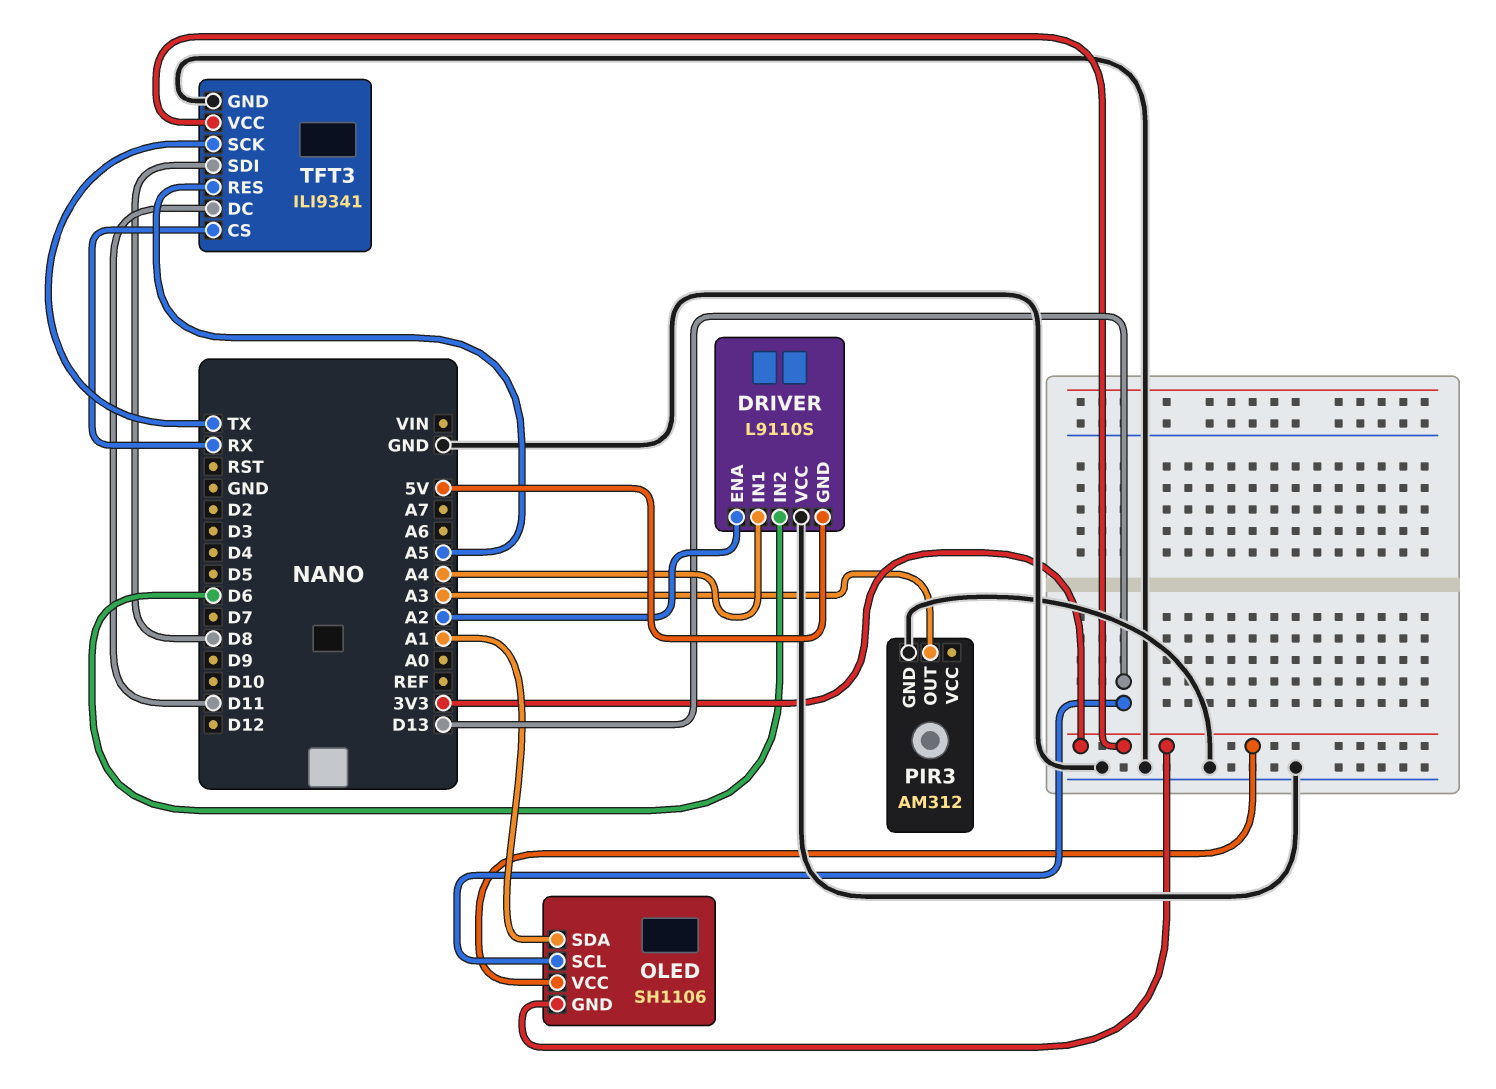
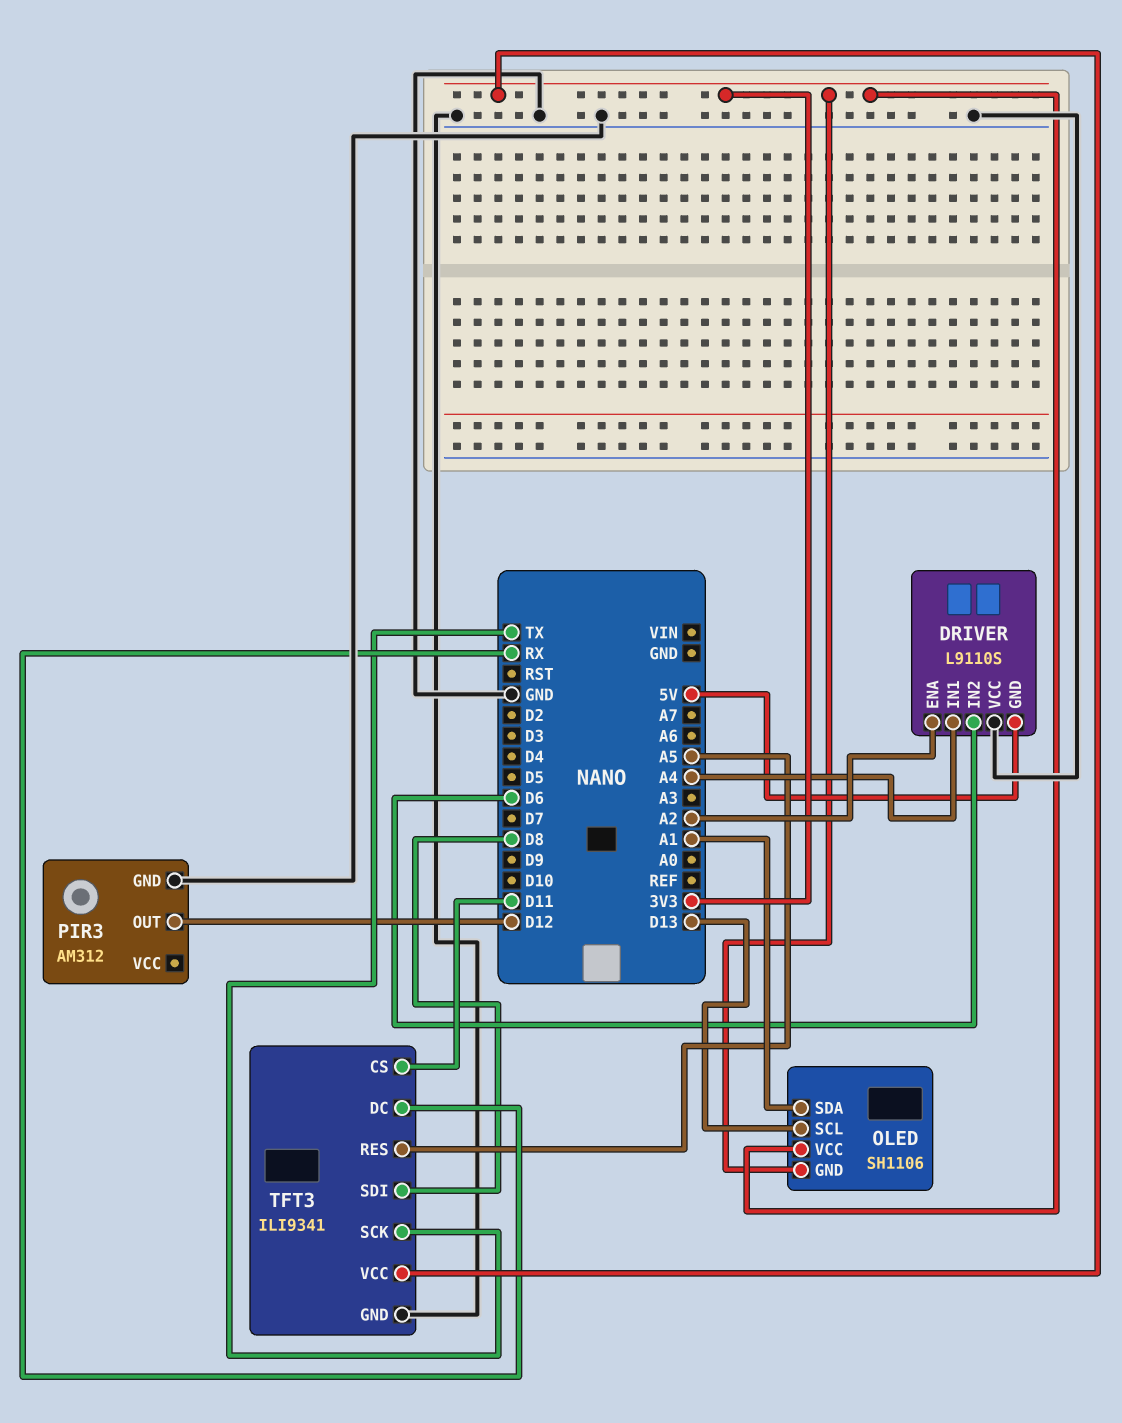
PIR3 pin OUT: A3 -> D12
TFT3 pin CS: RX -> D11
TFT3 pin DC: D11 -> RX

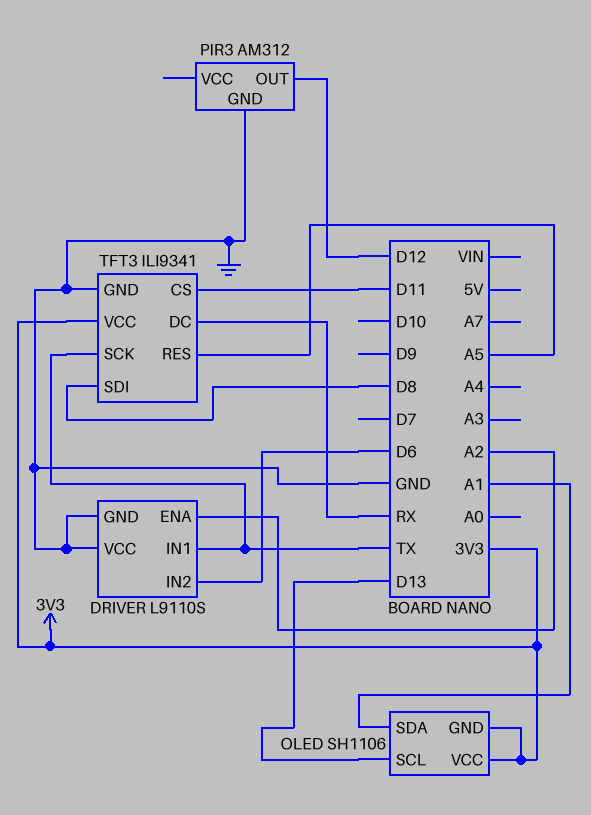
DRIVER pin GND: 5V -> GND
DRIVER pin IN1: A4 -> TX

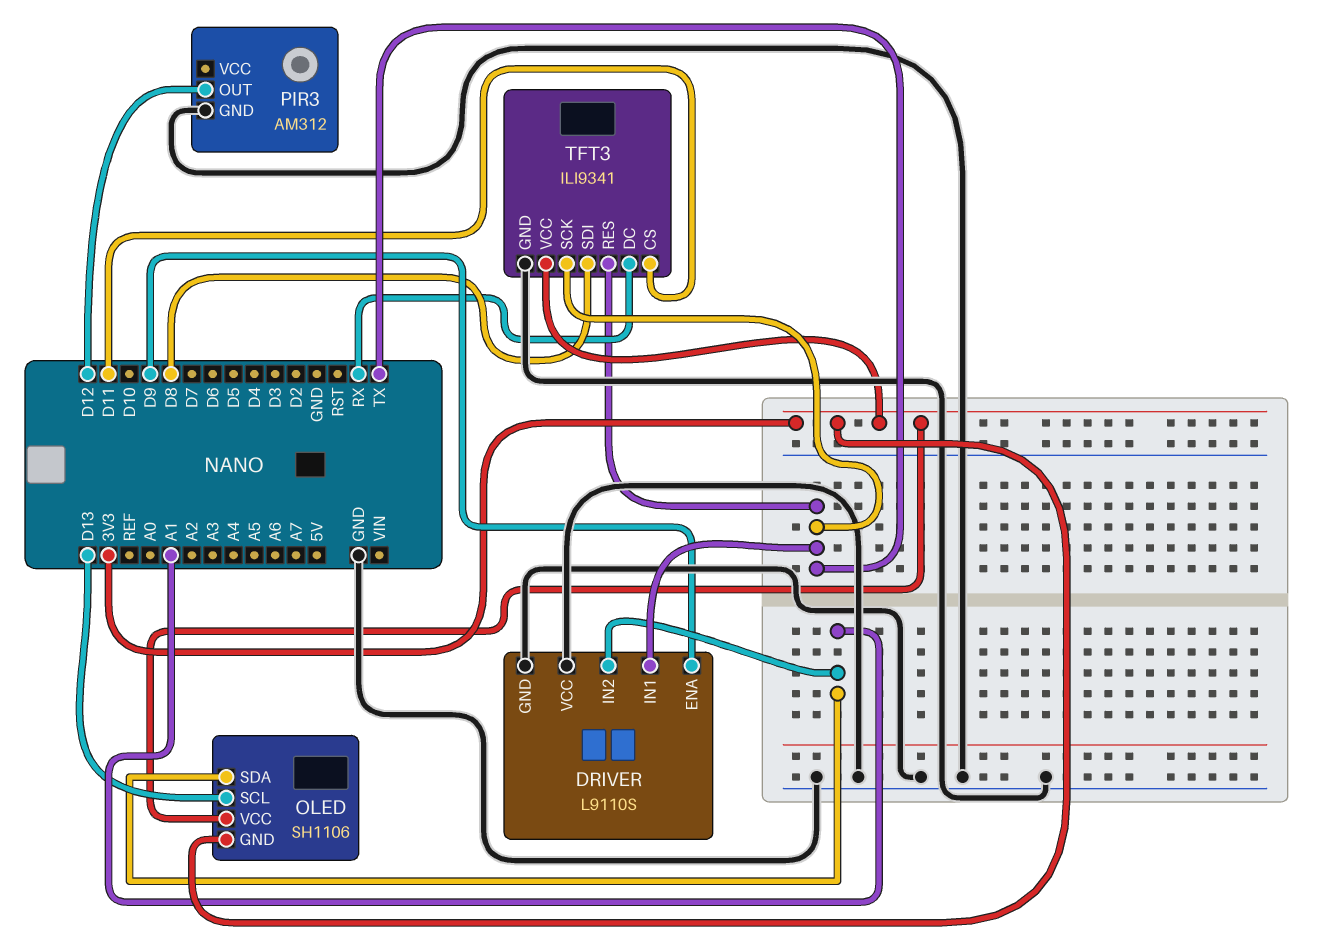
DRIVER pin ENA: A2 -> D9
DRIVER pin IN2: D6 -> A1
TFT3 pin RES: A5 -> TX

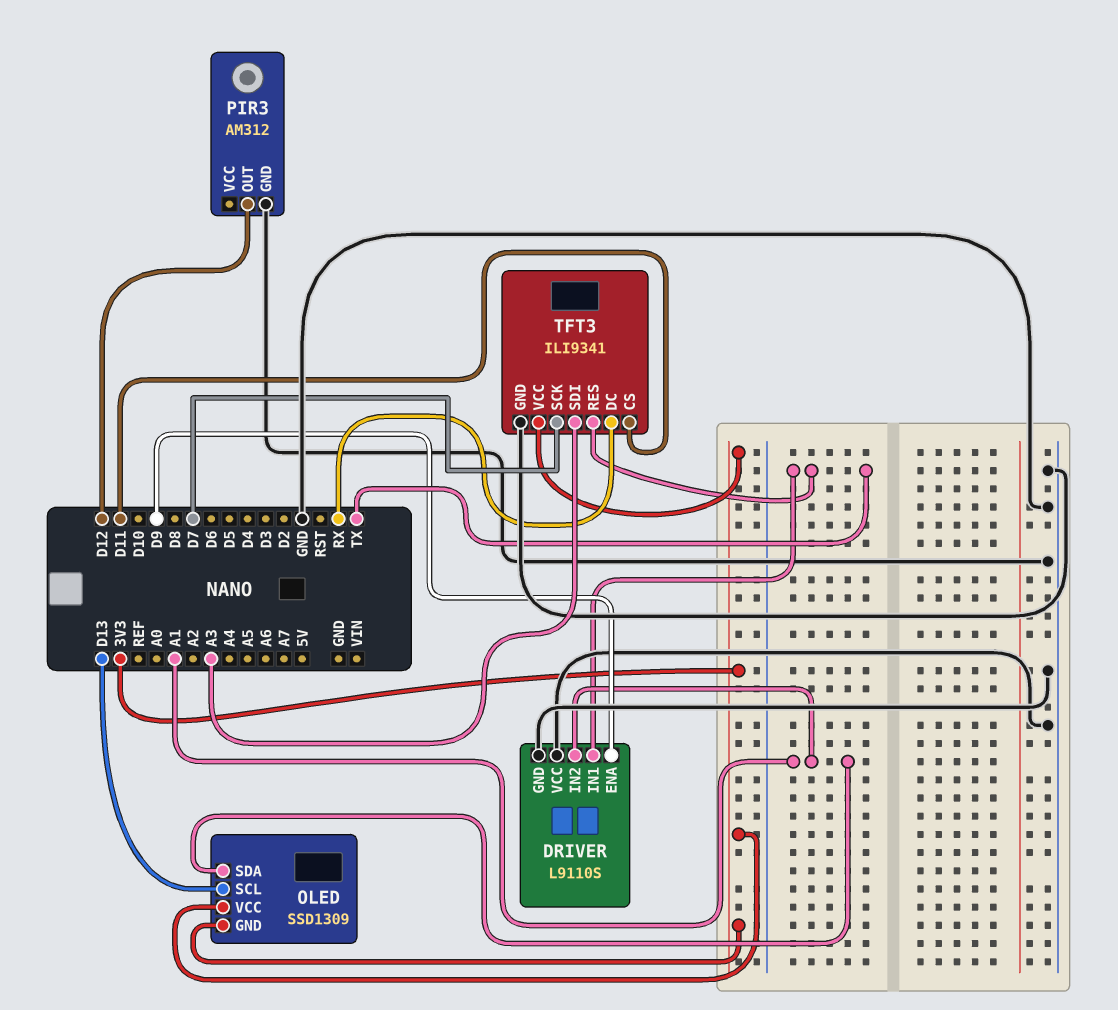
OLED: SH1106 -> SSD1309
TFT3 pin SCK: TX -> D7
TFT3 pin SDI: D8 -> A3

